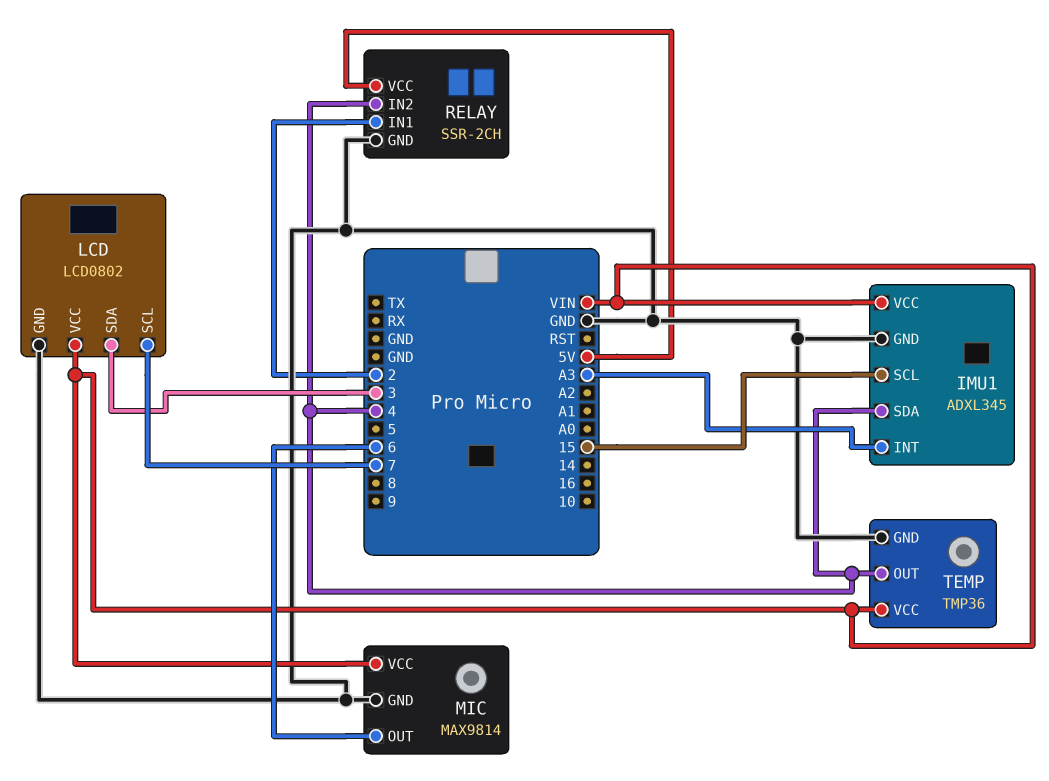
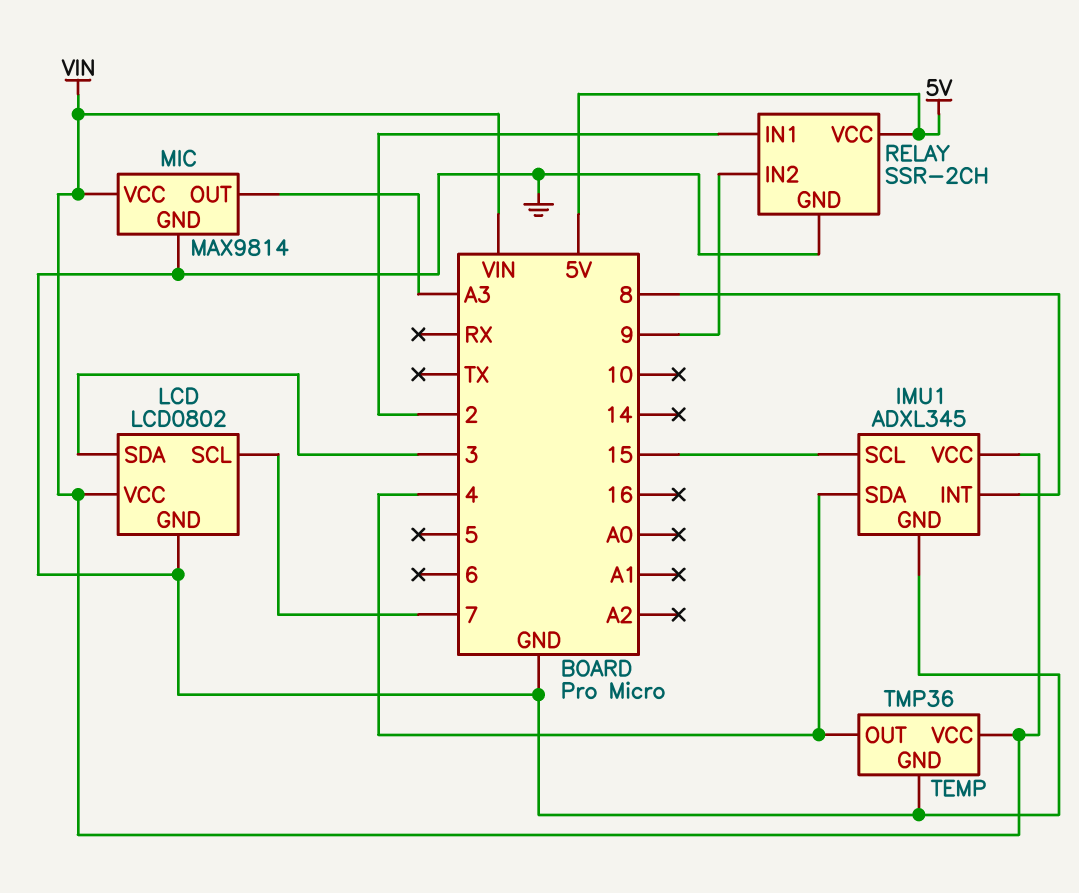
IMU1 pin INT: A3 -> 8
MIC pin OUT: 6 -> A3
RELAY pin IN2: 4 -> 9

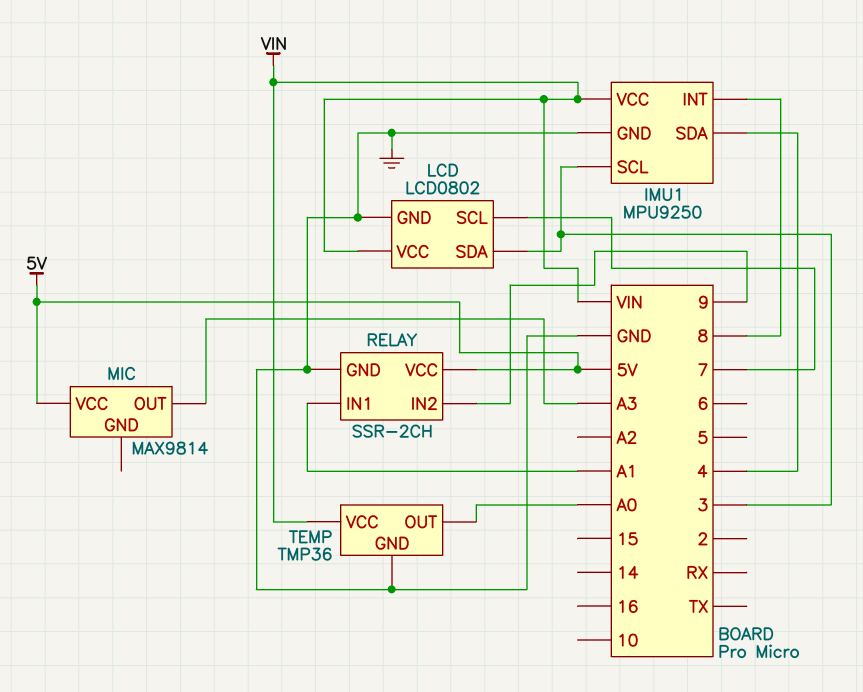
IMU1: ADXL345 -> MPU9250
IMU1 pin SCL: 15 -> 3
MIC pin GND: GND -> none
MIC pin VCC: VIN -> 5V
RELAY pin IN1: 2 -> A1
TEMP pin OUT: 4 -> A0

